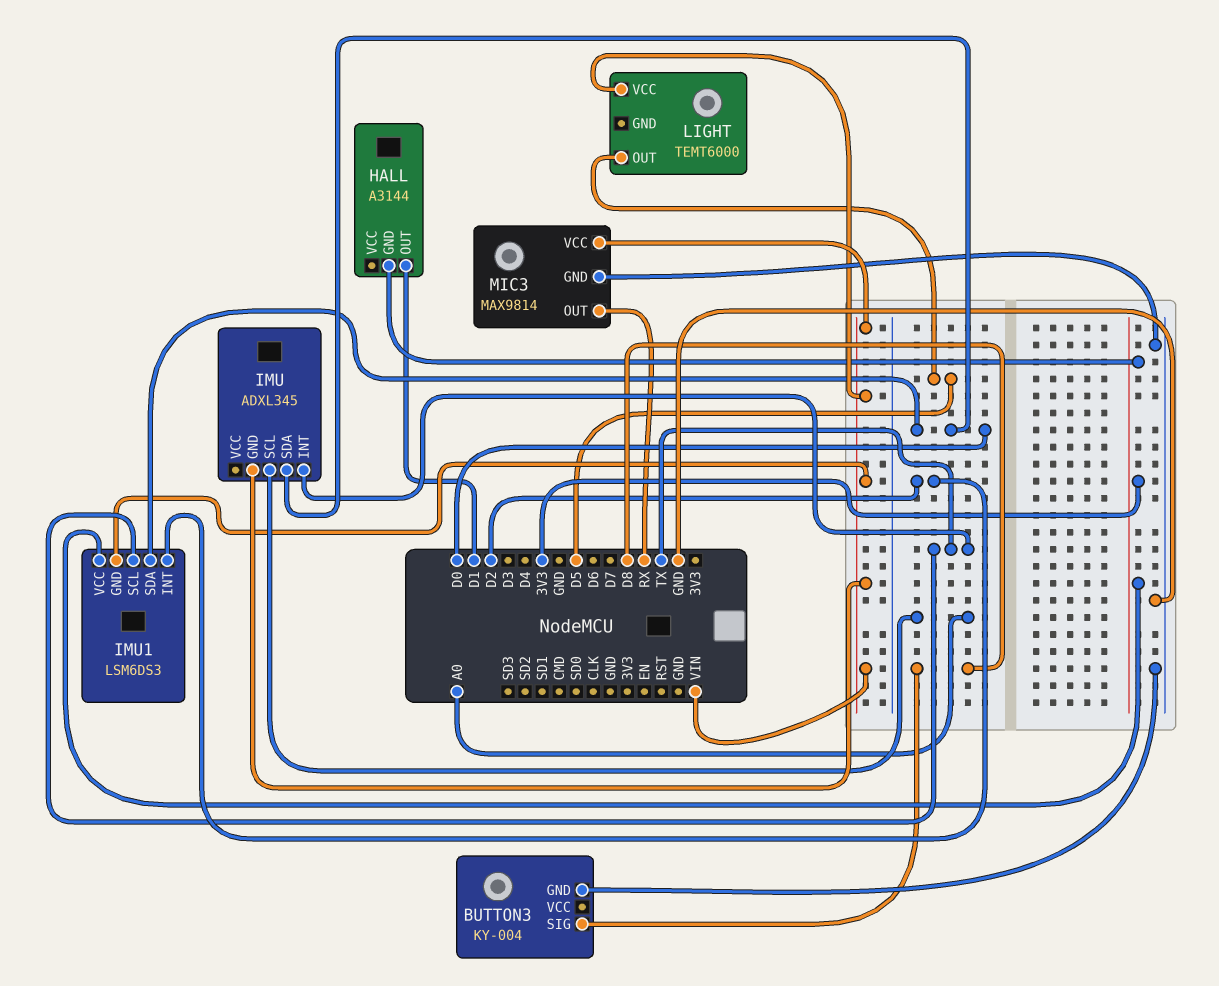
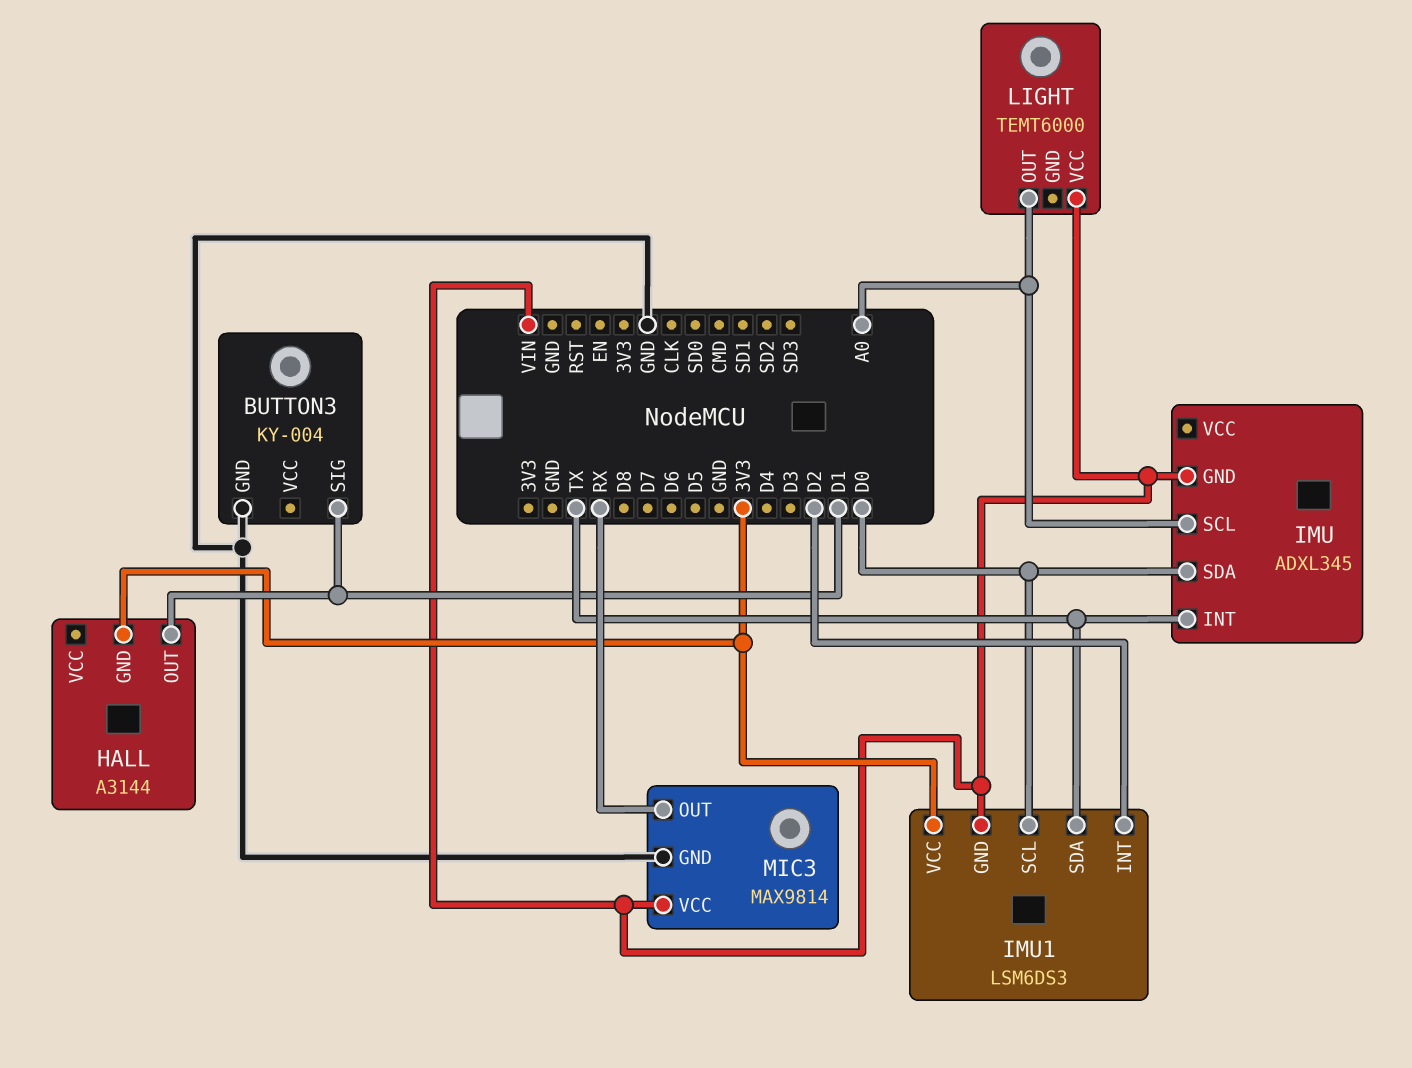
BUTTON3 pin SIG: D8 -> D1
IMU1 pin SCL: TX -> D0
IMU1 pin SDA: D0 -> TX
LIGHT pin OUT: D5 -> A0

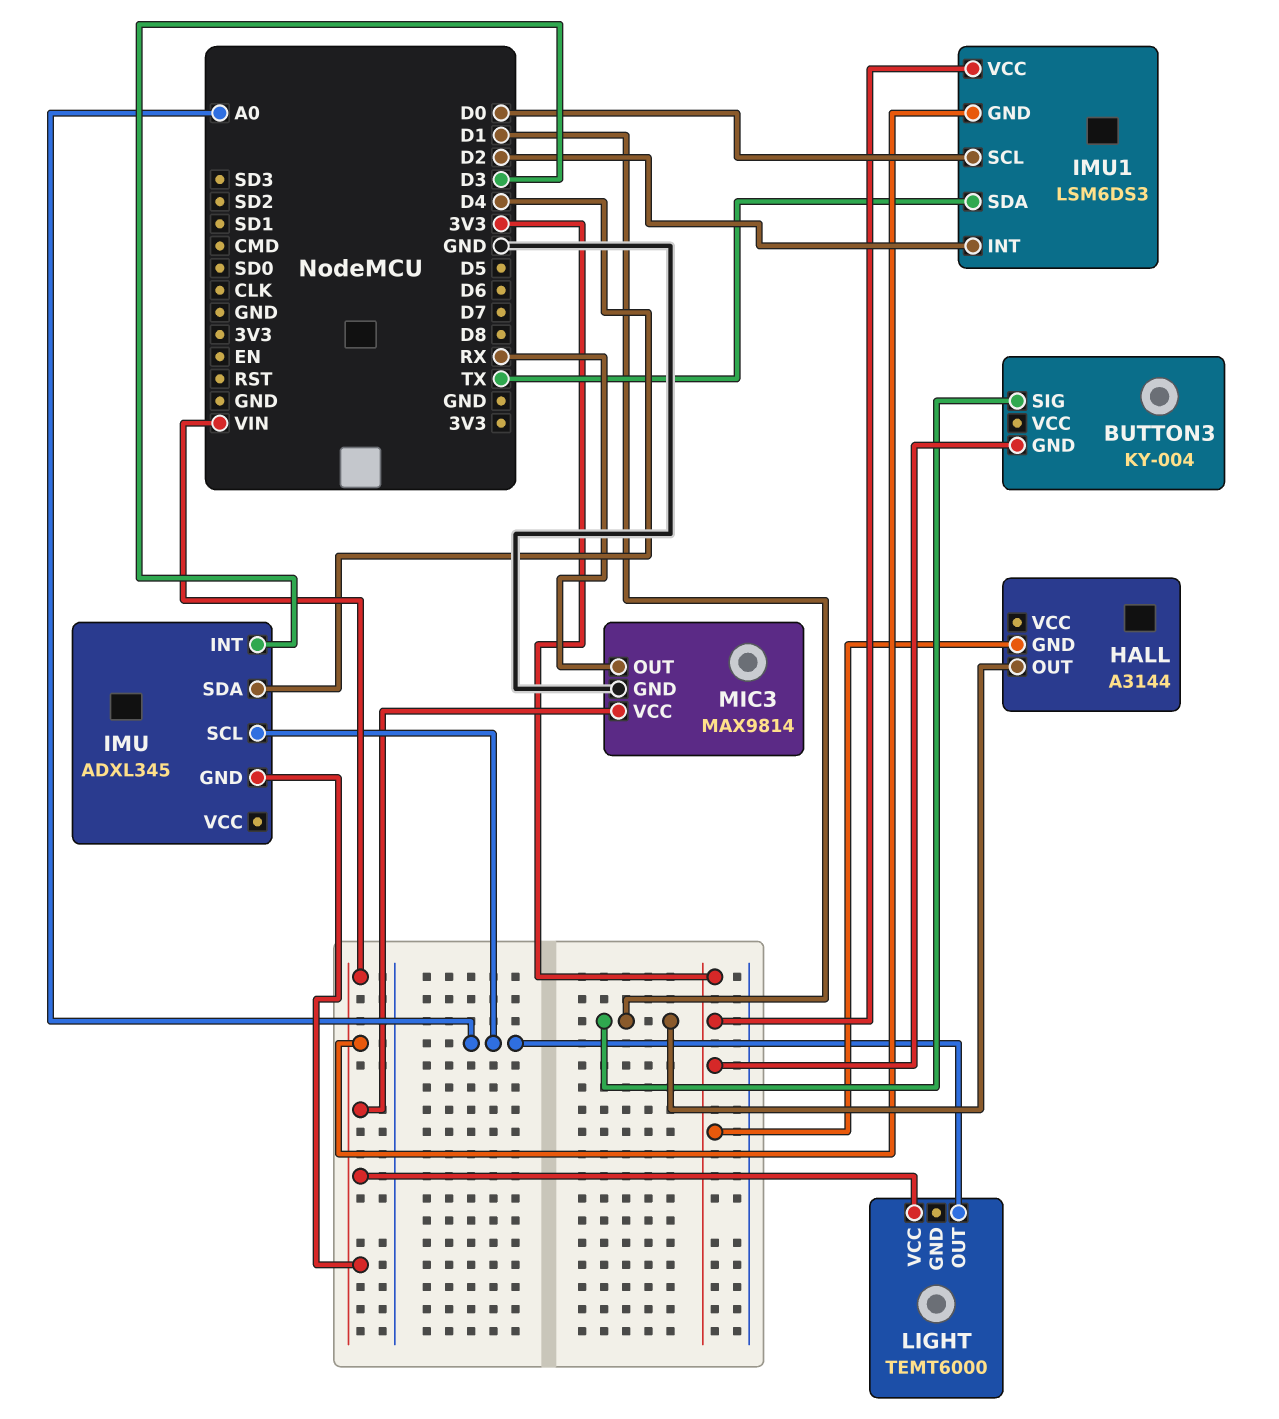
BUTTON3 pin GND: GND -> 3V3
IMU pin INT: TX -> D3
IMU pin SDA: D0 -> D4

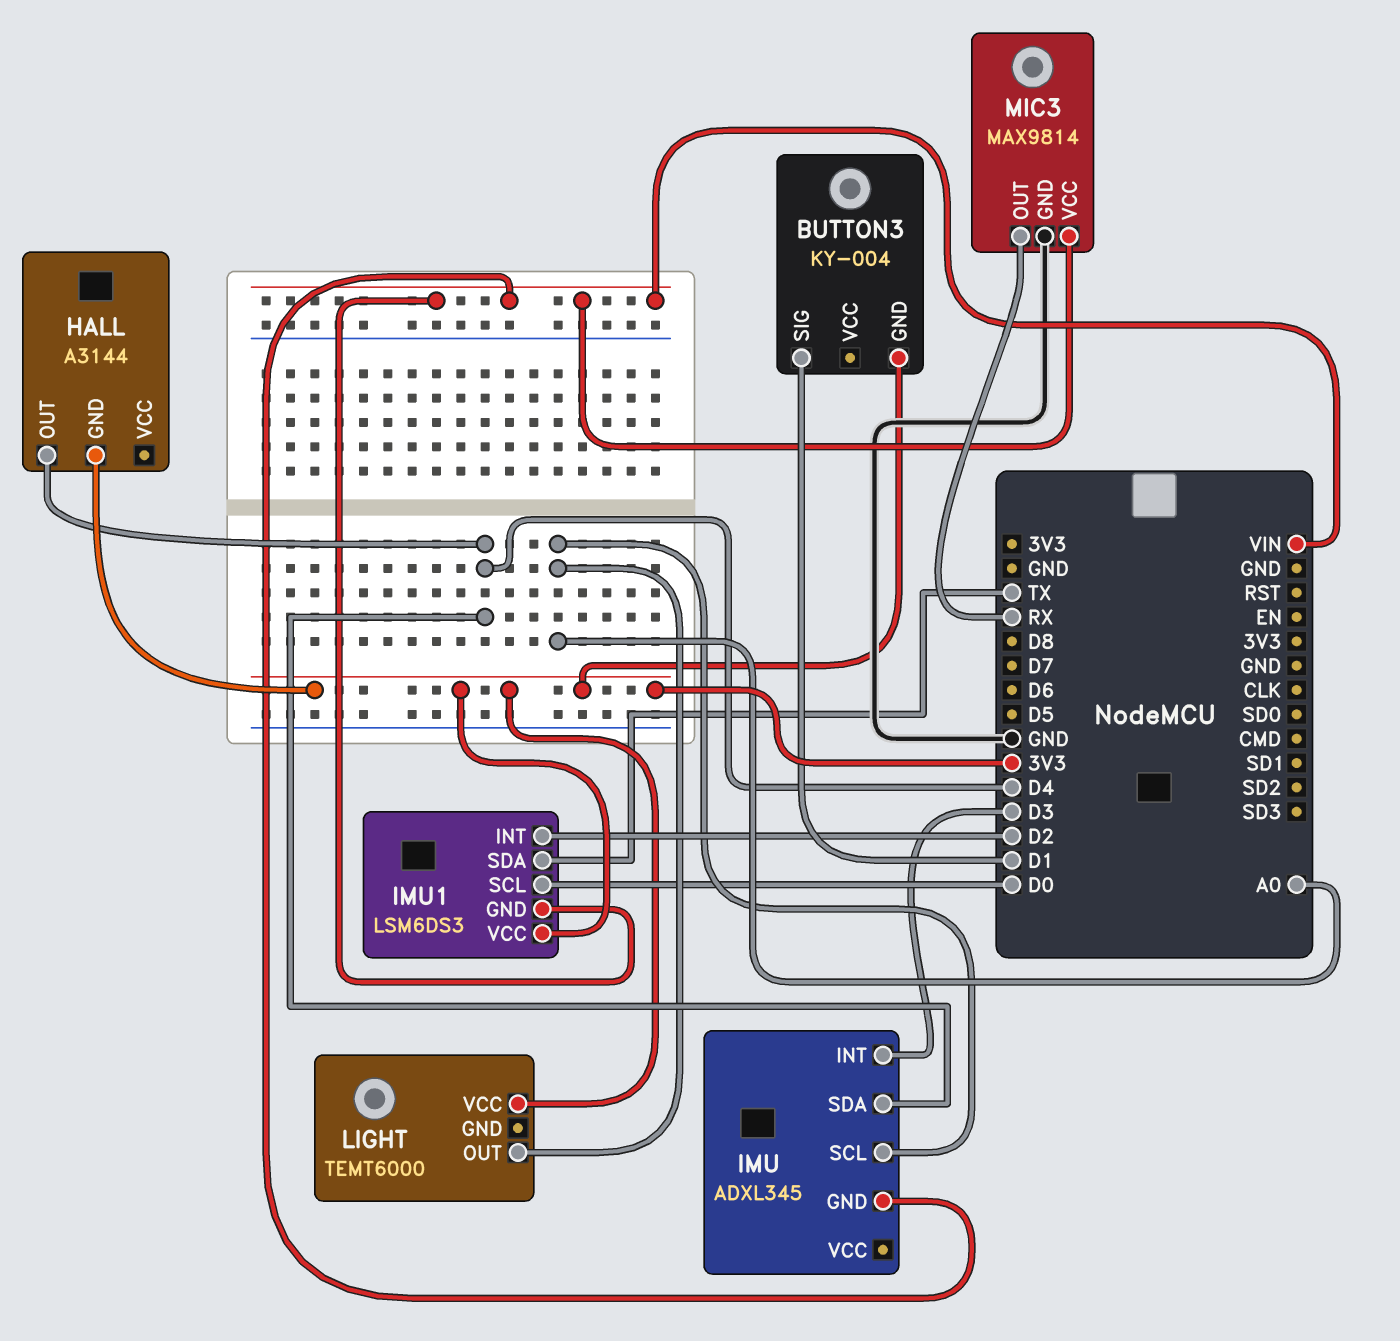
HALL pin OUT: D1 -> D4
LIGHT pin VCC: VIN -> 3V3

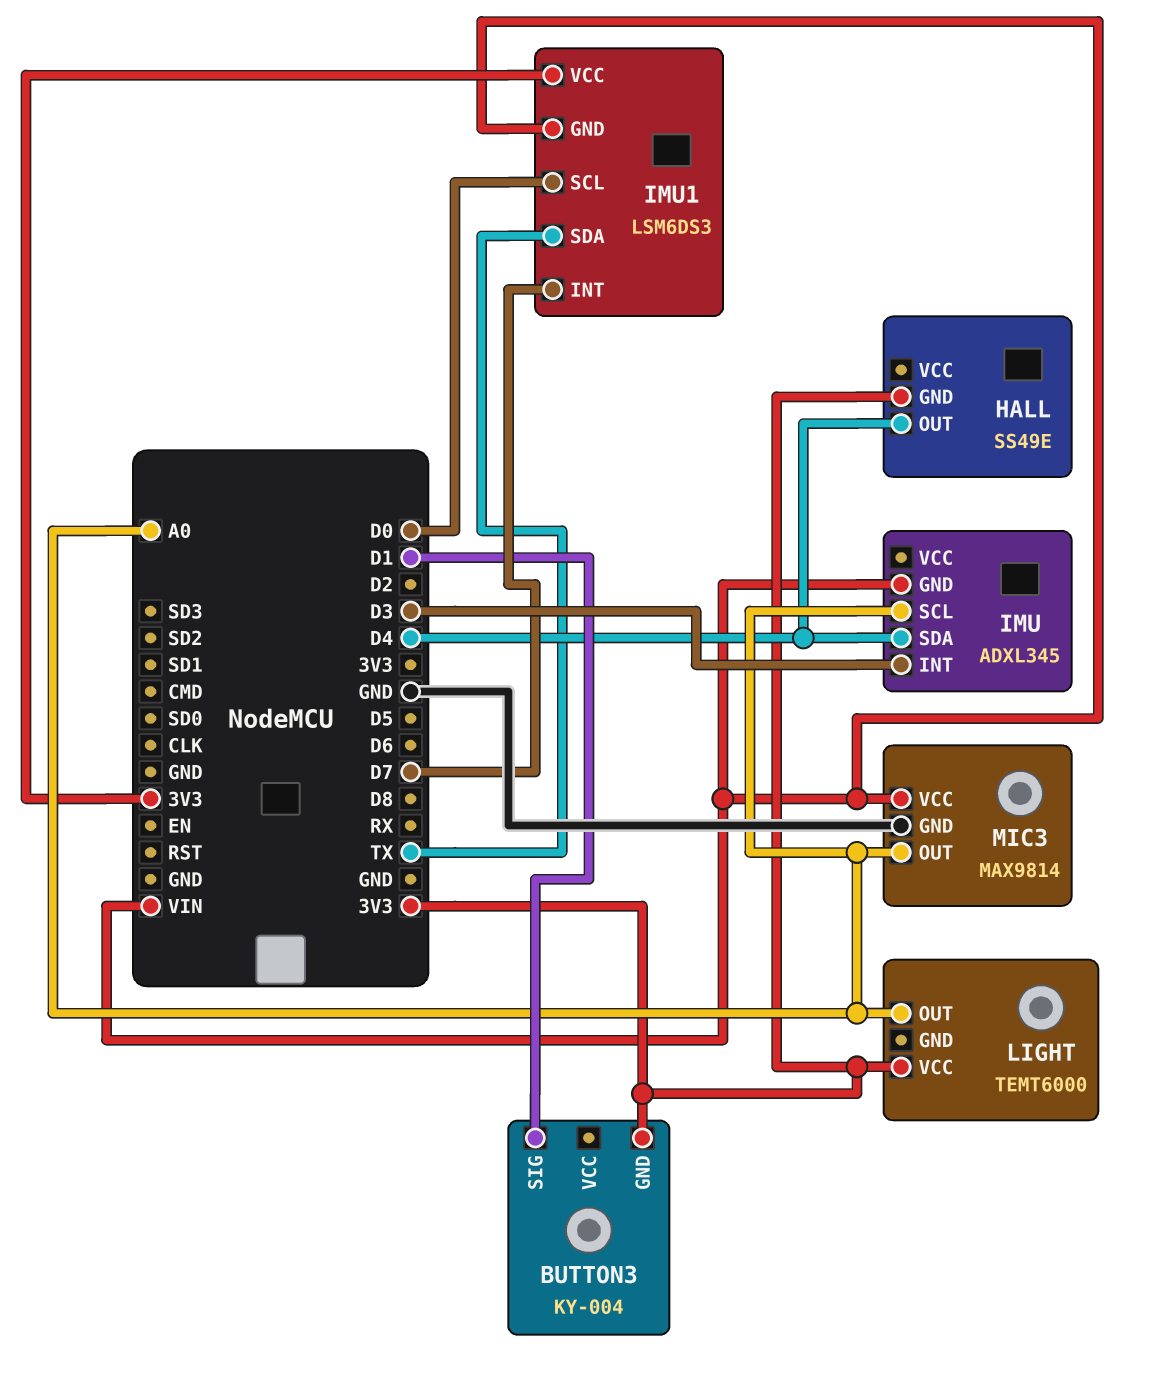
HALL: A3144 -> SS49E
IMU1 pin INT: D2 -> D7
MIC3 pin OUT: RX -> A0

